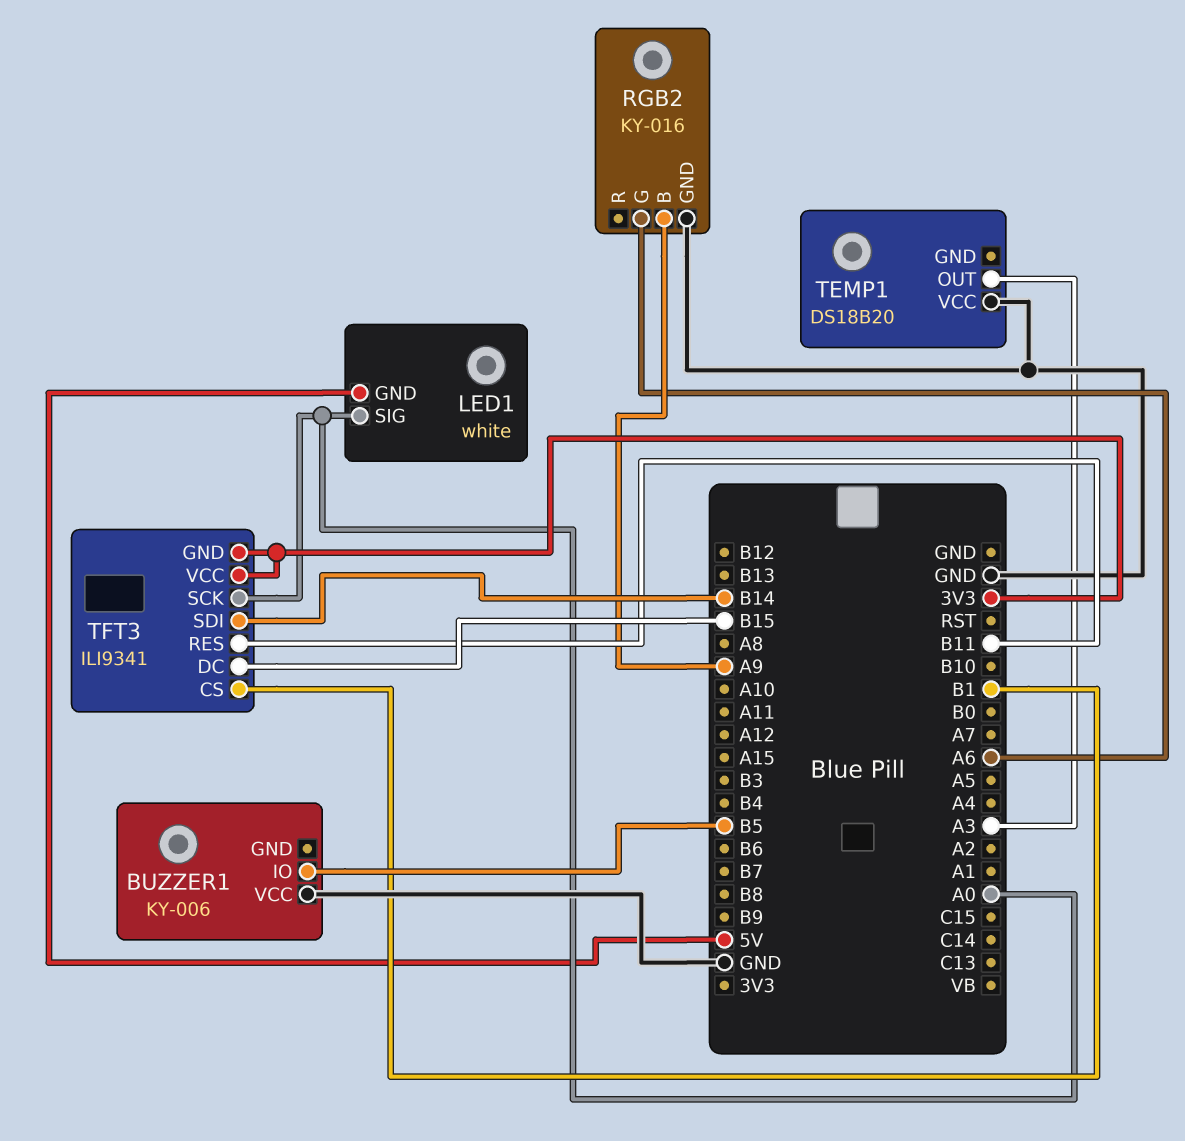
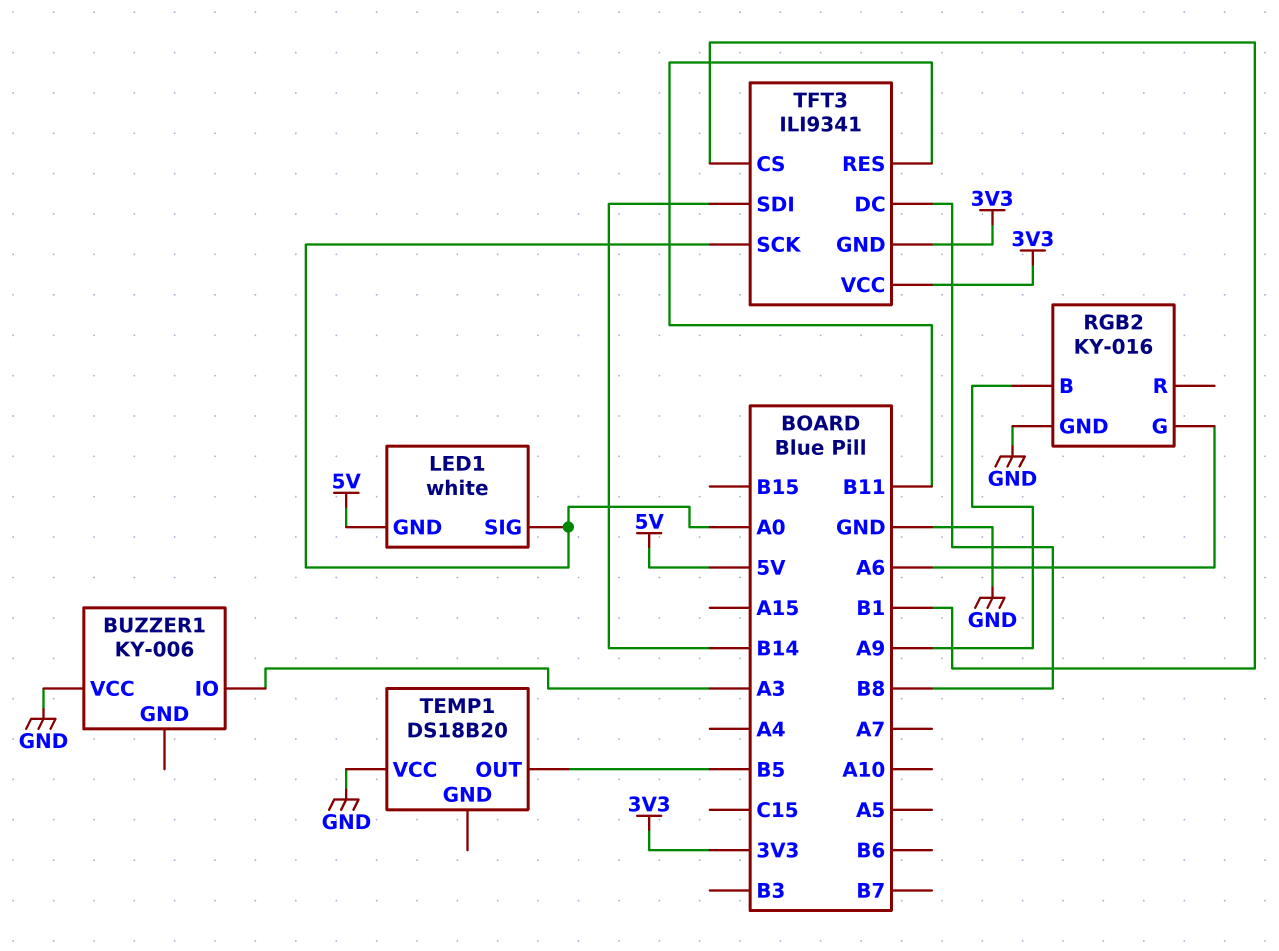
BUZZER1 pin IO: B5 -> A3
TEMP1 pin OUT: A3 -> B5
TFT3 pin DC: B15 -> B8

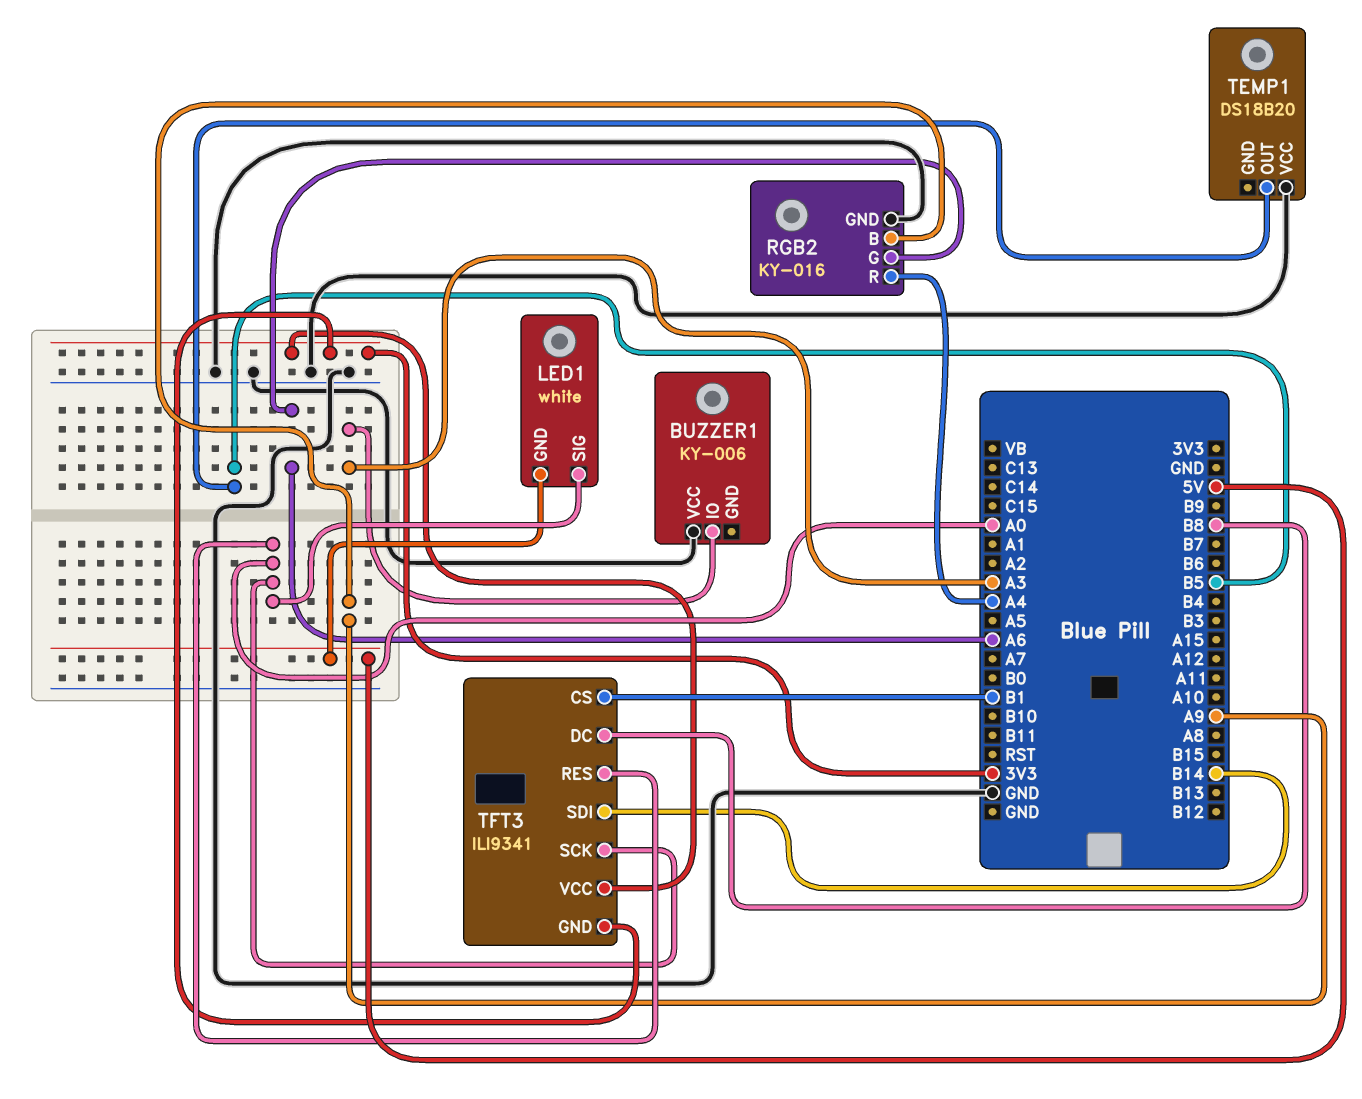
RGB2 pin R: none -> A4
TFT3 pin RES: B11 -> A0

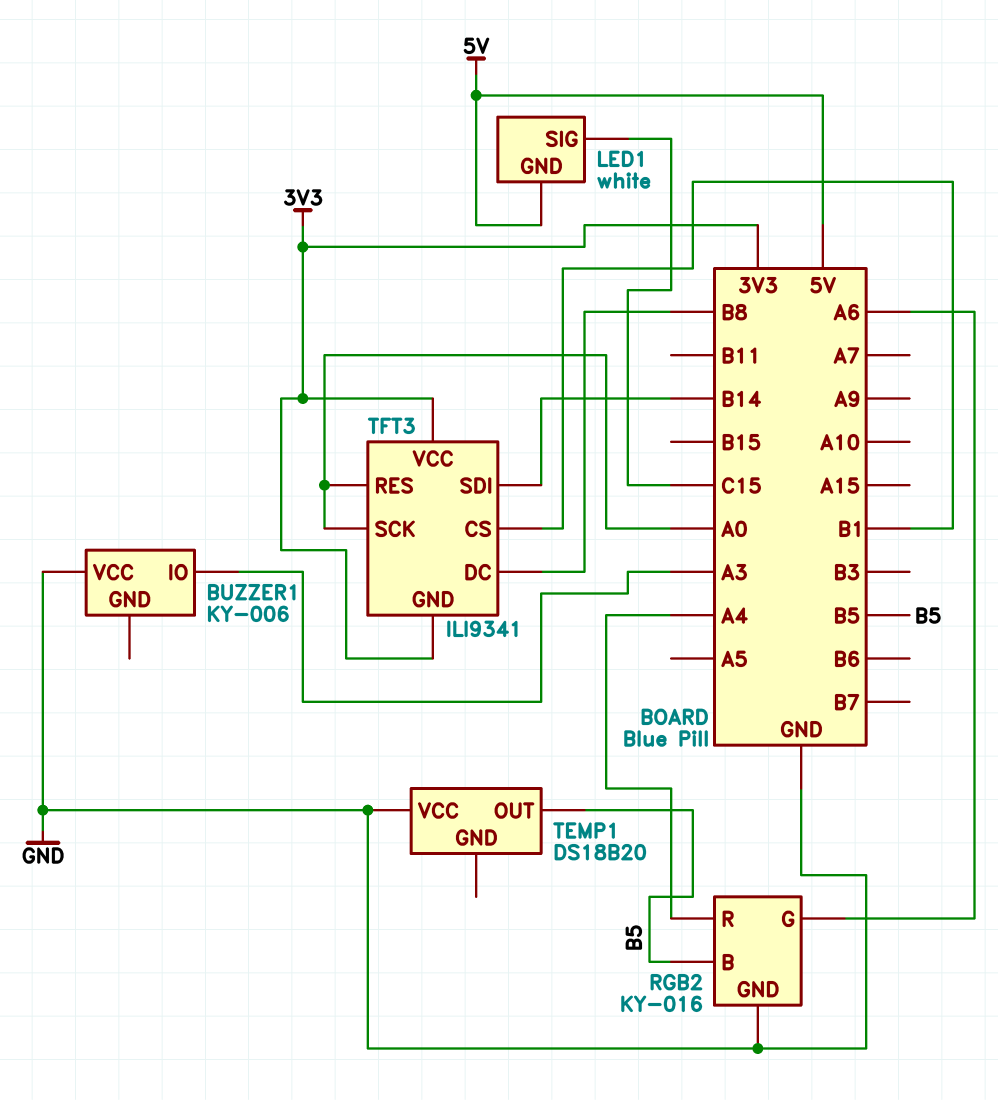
LED1 pin SIG: A0 -> C15
RGB2 pin B: A9 -> B5

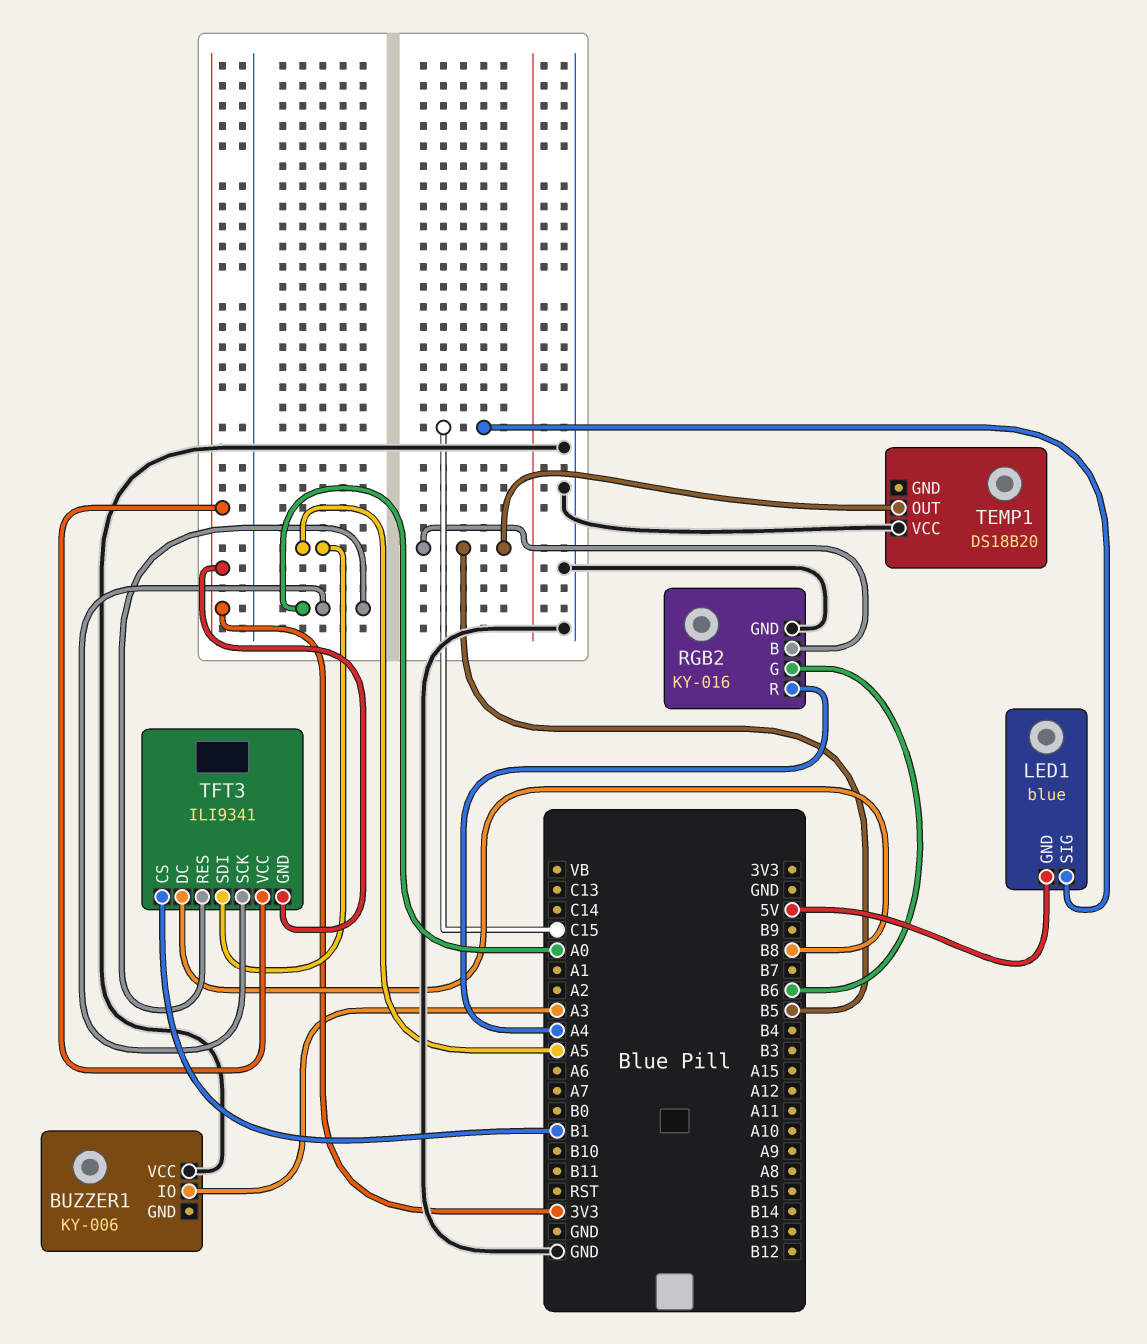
LED1: white -> blue
RGB2 pin G: A6 -> B6
TFT3 pin SDI: B14 -> A5

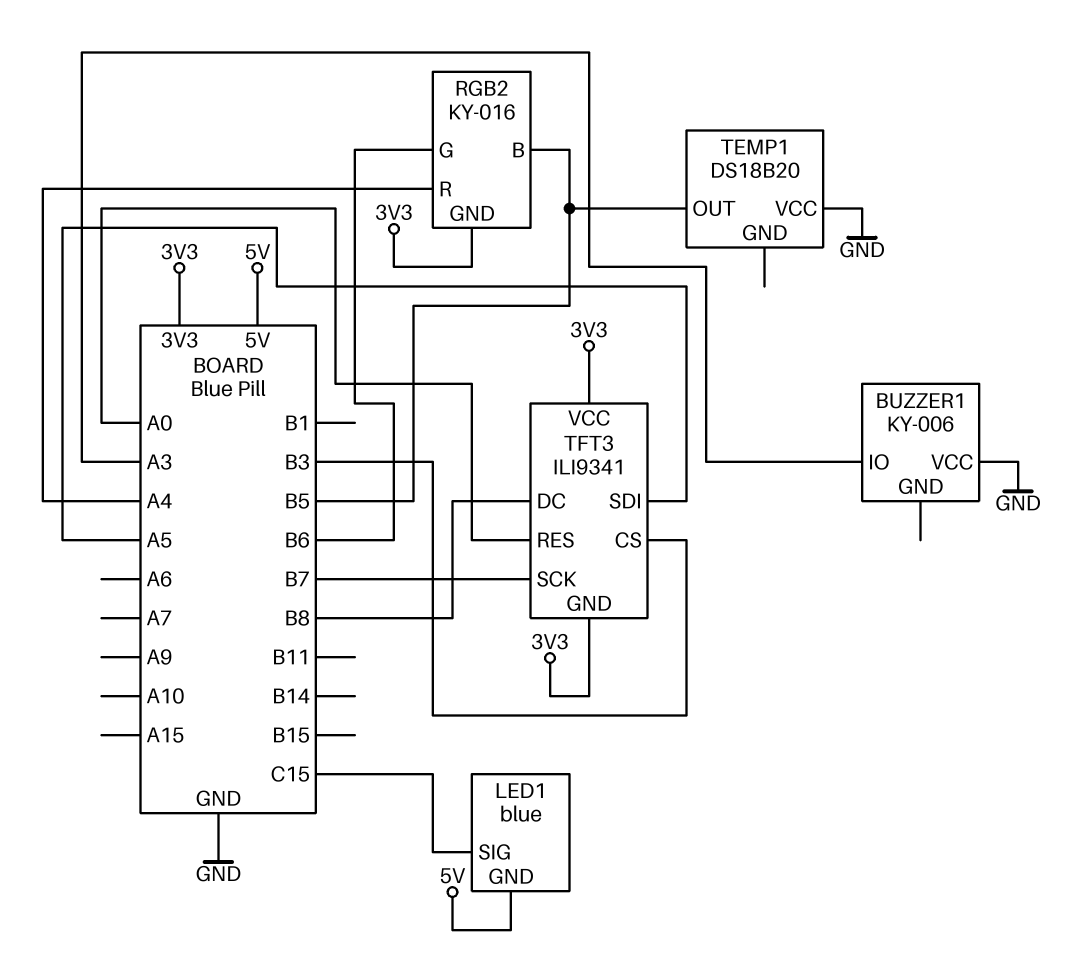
RGB2 pin GND: GND -> 3V3
TFT3 pin CS: B1 -> B3
TFT3 pin SCK: A0 -> B7

